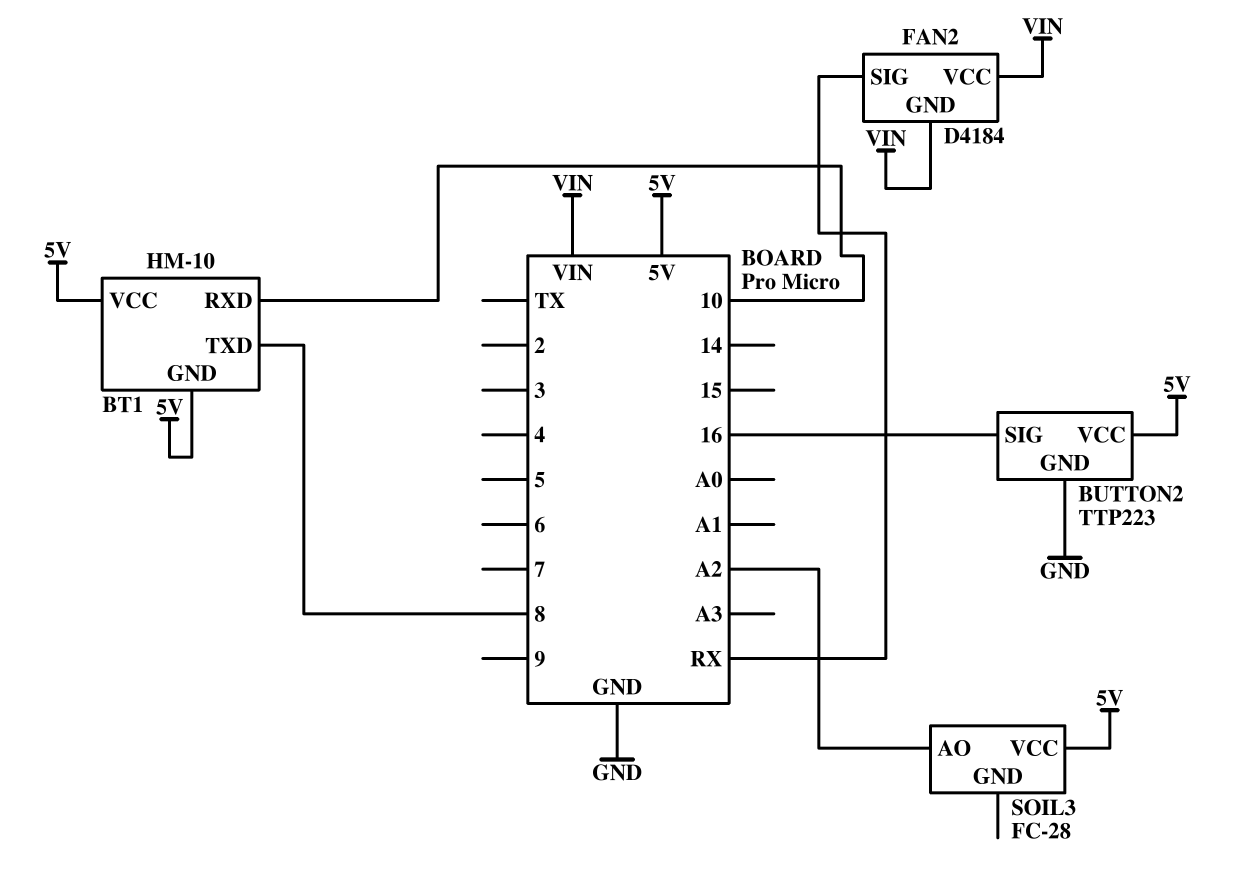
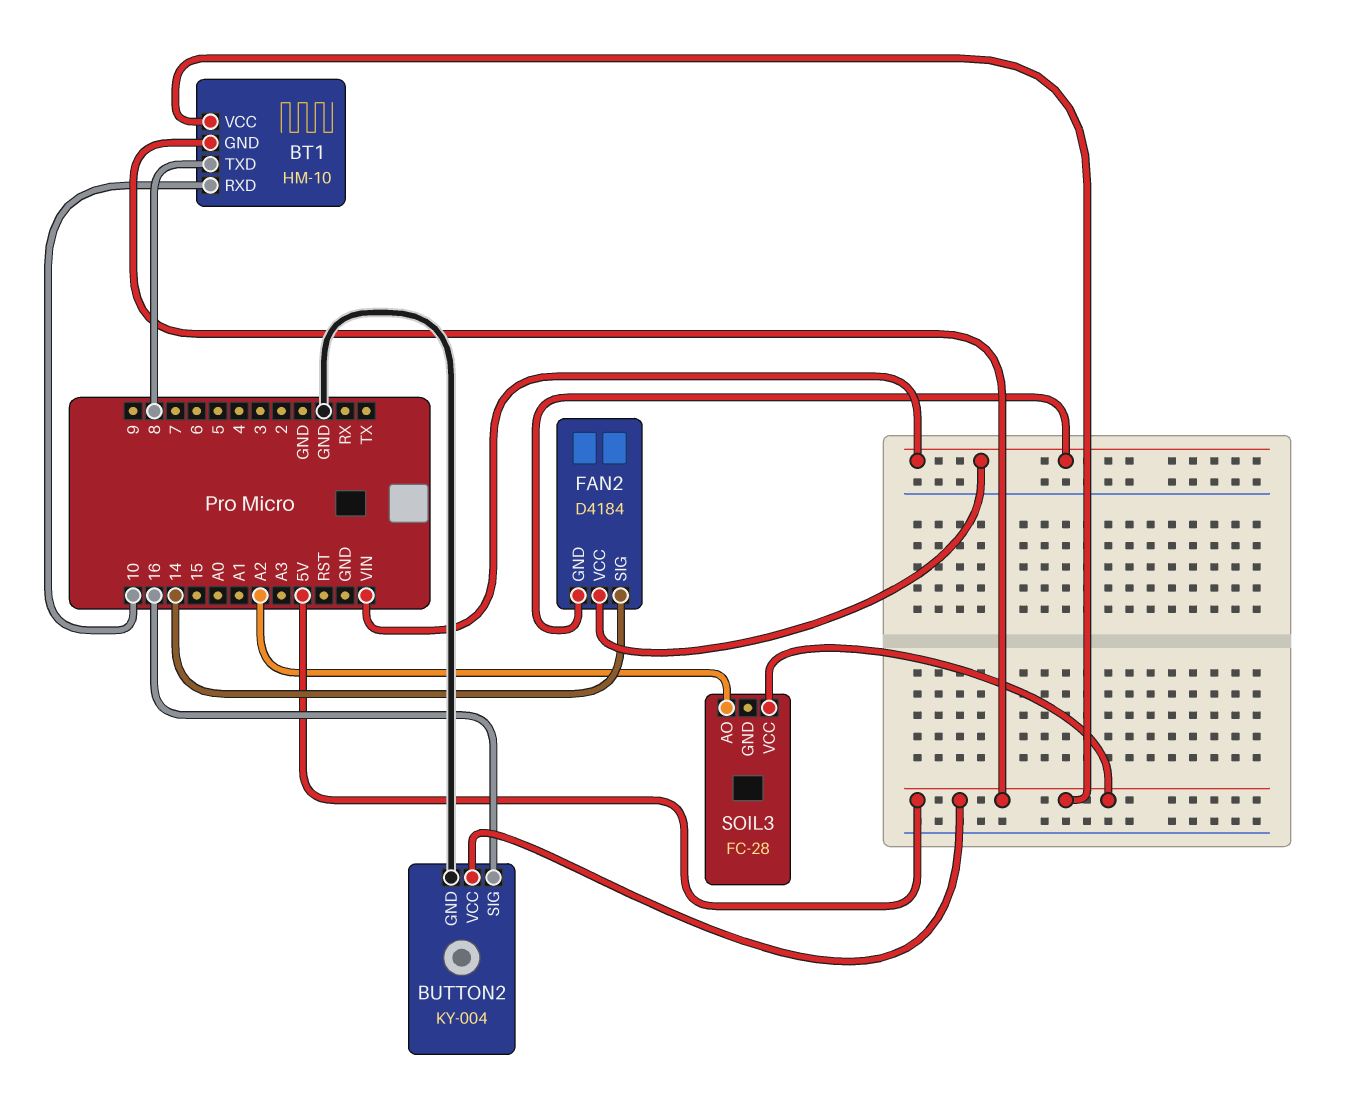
BUTTON2: TTP223 -> KY-004
FAN2 pin SIG: RX -> 14

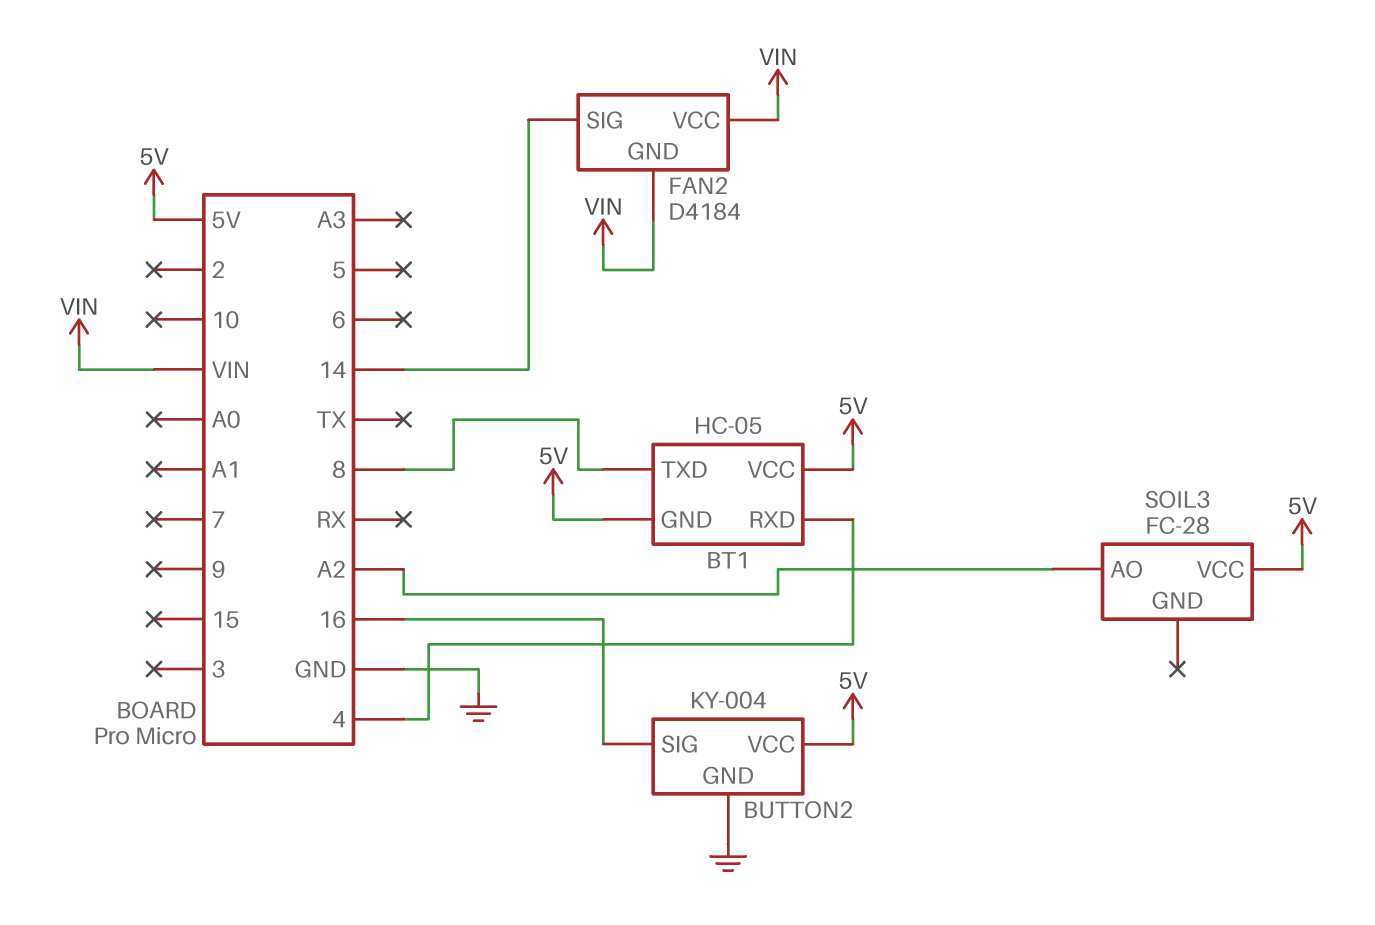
BT1: HM-10 -> HC-05
BT1 pin RXD: 10 -> 4

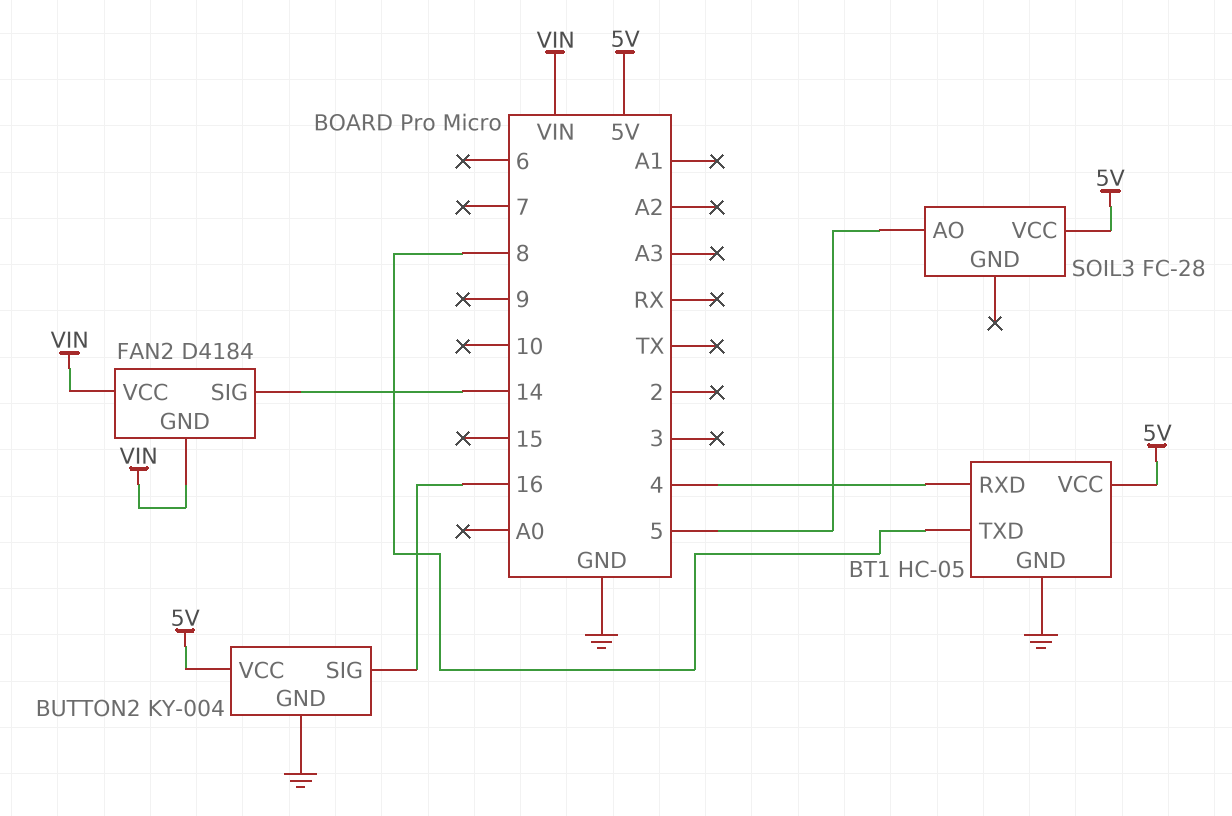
BT1 pin GND: 5V -> GND
SOIL3 pin AO: A2 -> 5

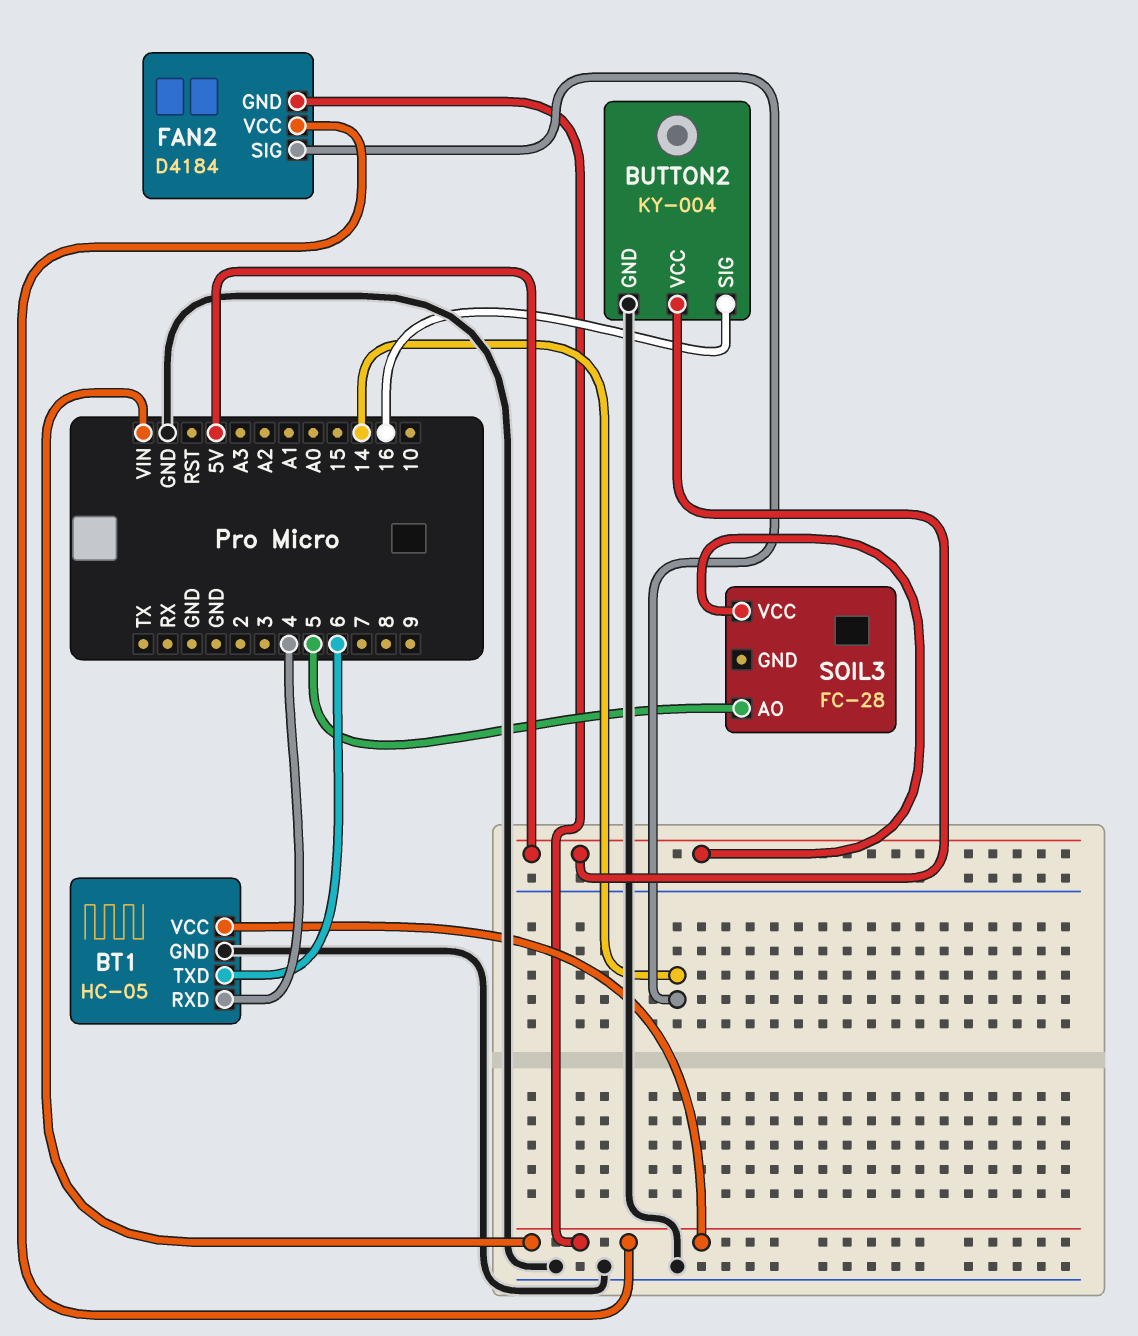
BT1 pin TXD: 8 -> 6
BT1 pin VCC: 5V -> VIN

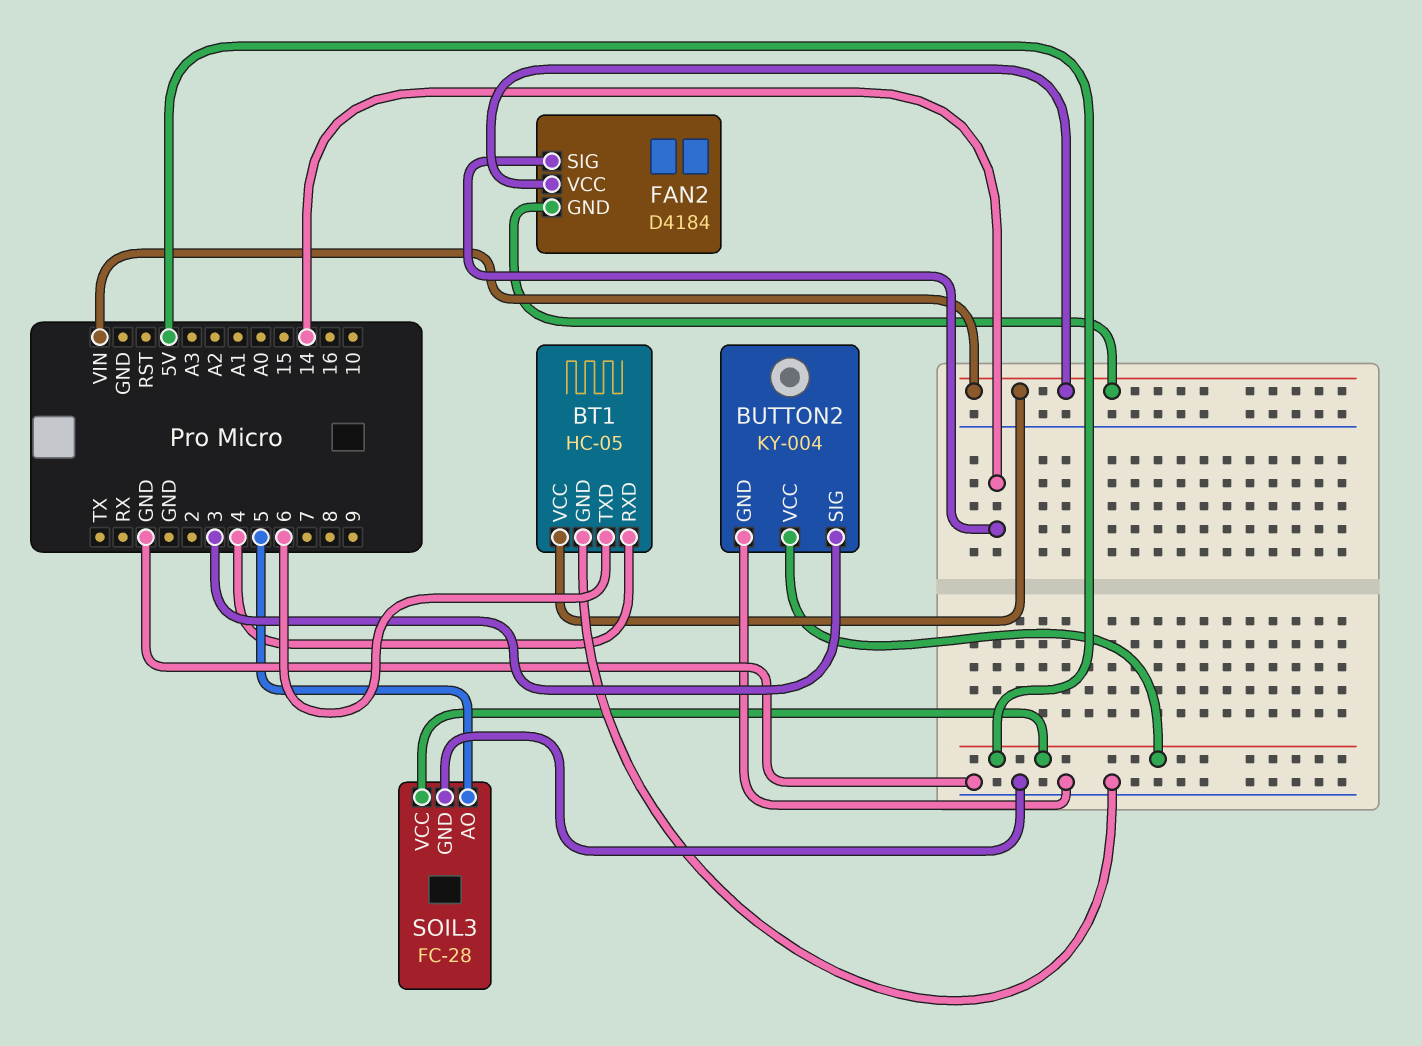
BUTTON2 pin SIG: 16 -> 3
SOIL3 pin GND: none -> GND

